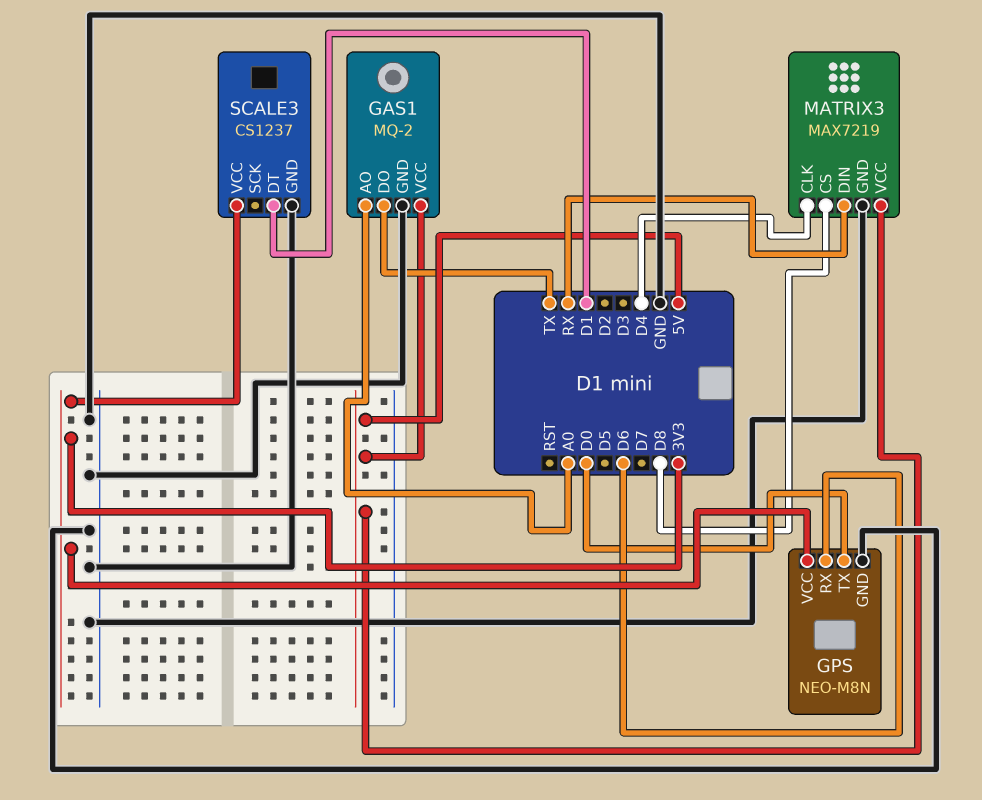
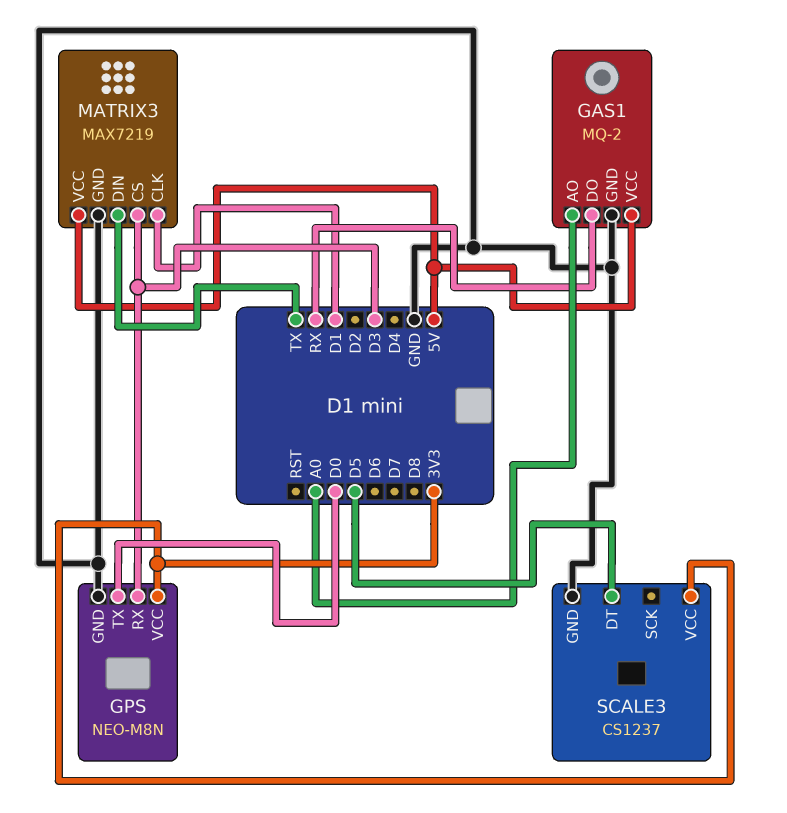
GAS1 pin DO: TX -> RX
GPS pin RX: D6 -> D3
MATRIX3 pin CLK: D4 -> D1
MATRIX3 pin CS: D8 -> D3
MATRIX3 pin DIN: RX -> TX
SCALE3 pin DT: D1 -> D5

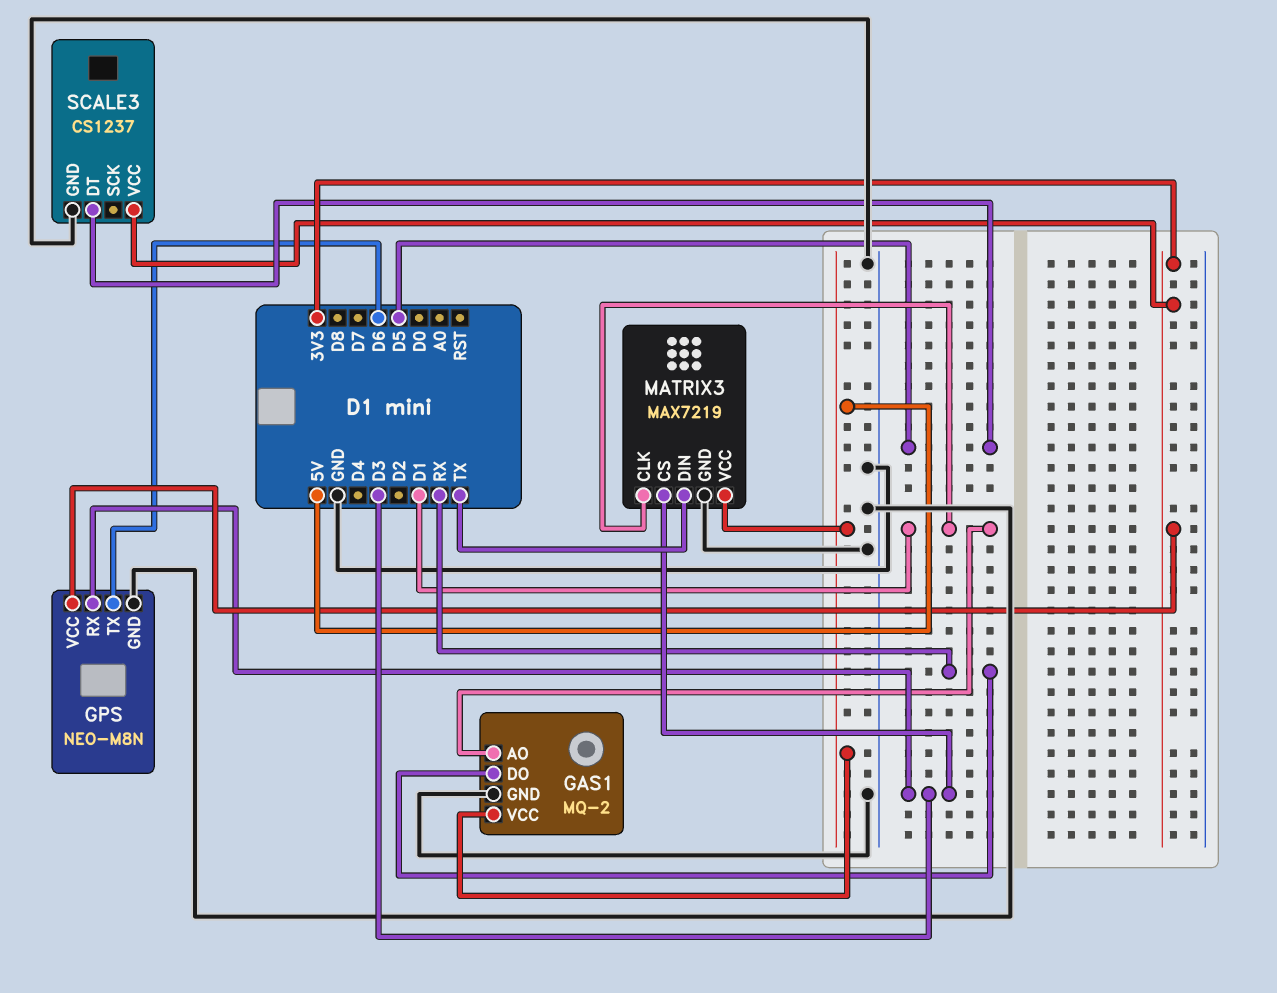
GAS1 pin AO: A0 -> D1
GPS pin TX: D0 -> D6

